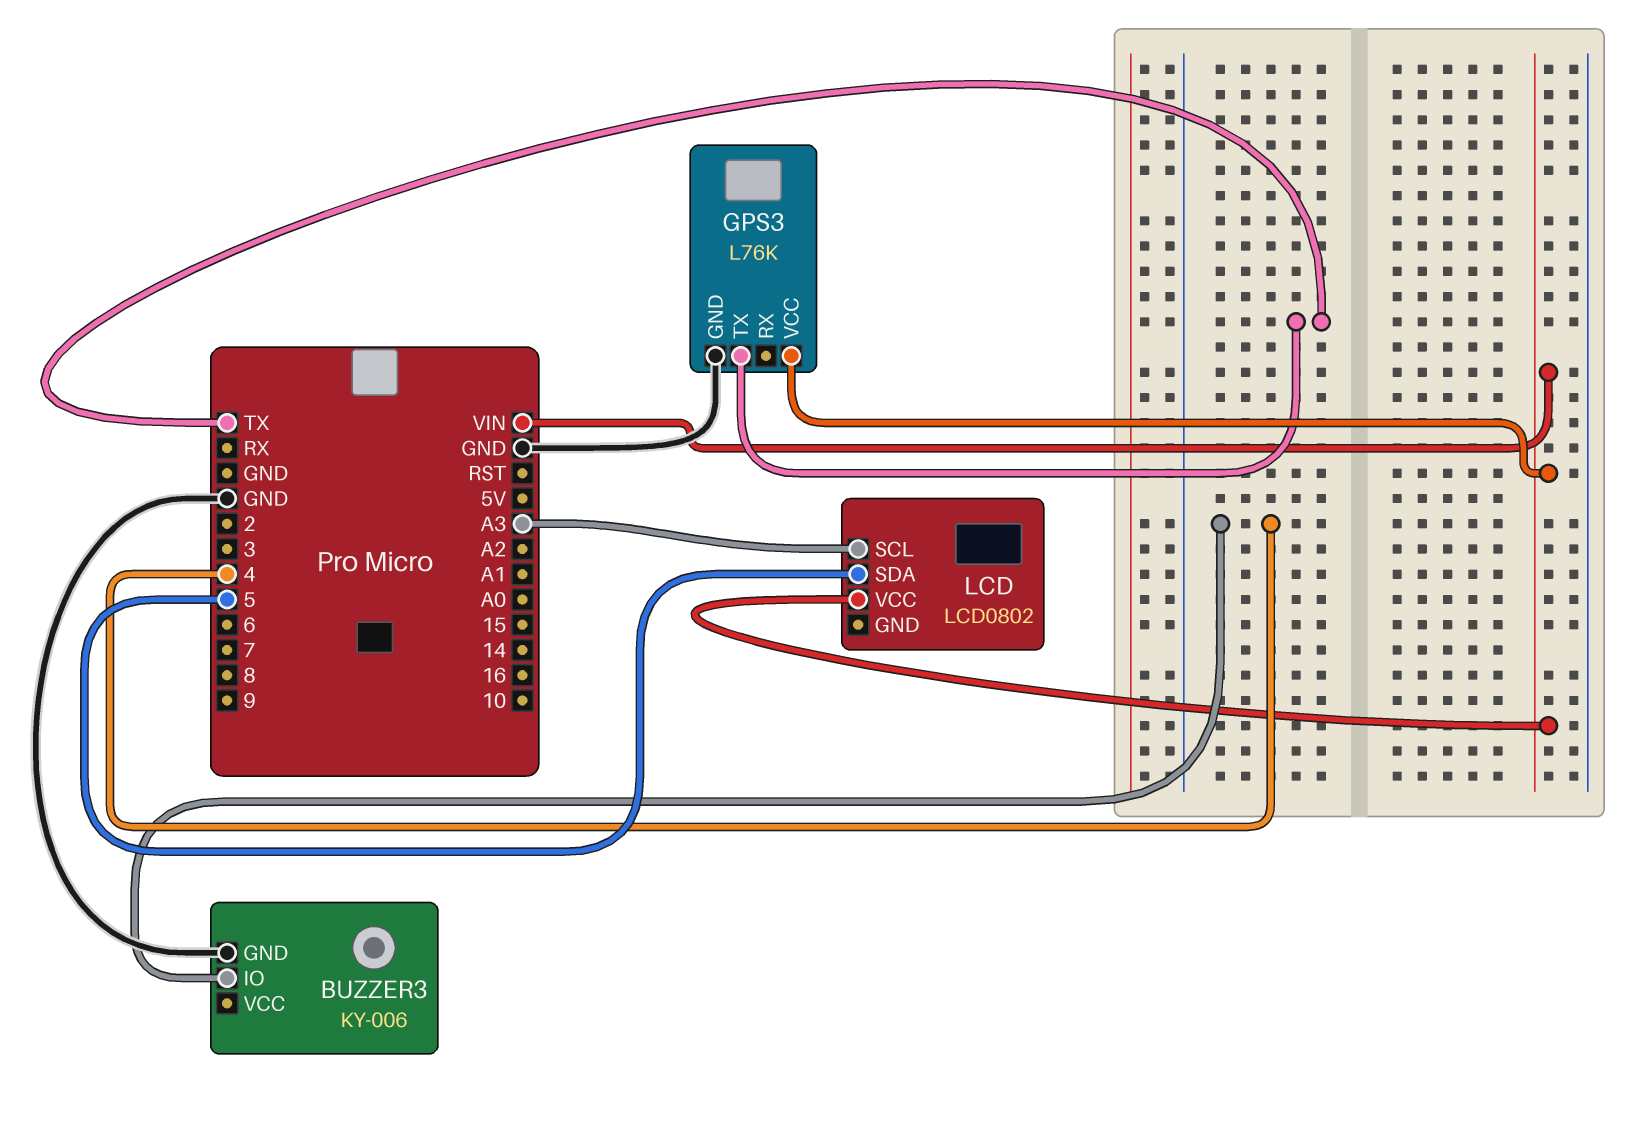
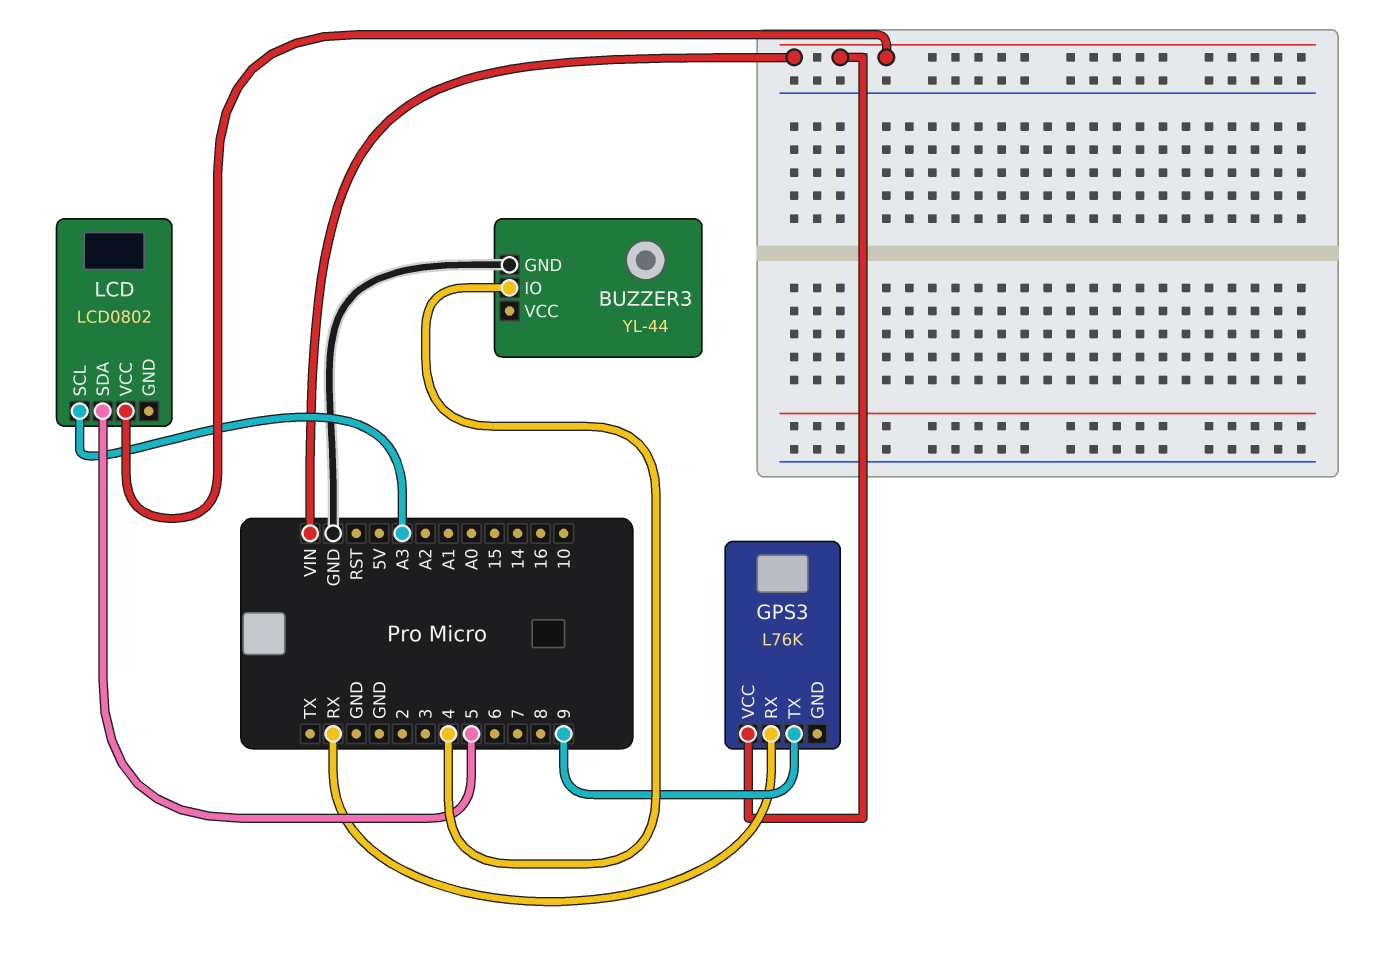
BUZZER3: KY-006 -> YL-44
GPS3 pin GND: GND -> none
GPS3 pin RX: none -> RX
GPS3 pin TX: TX -> 9

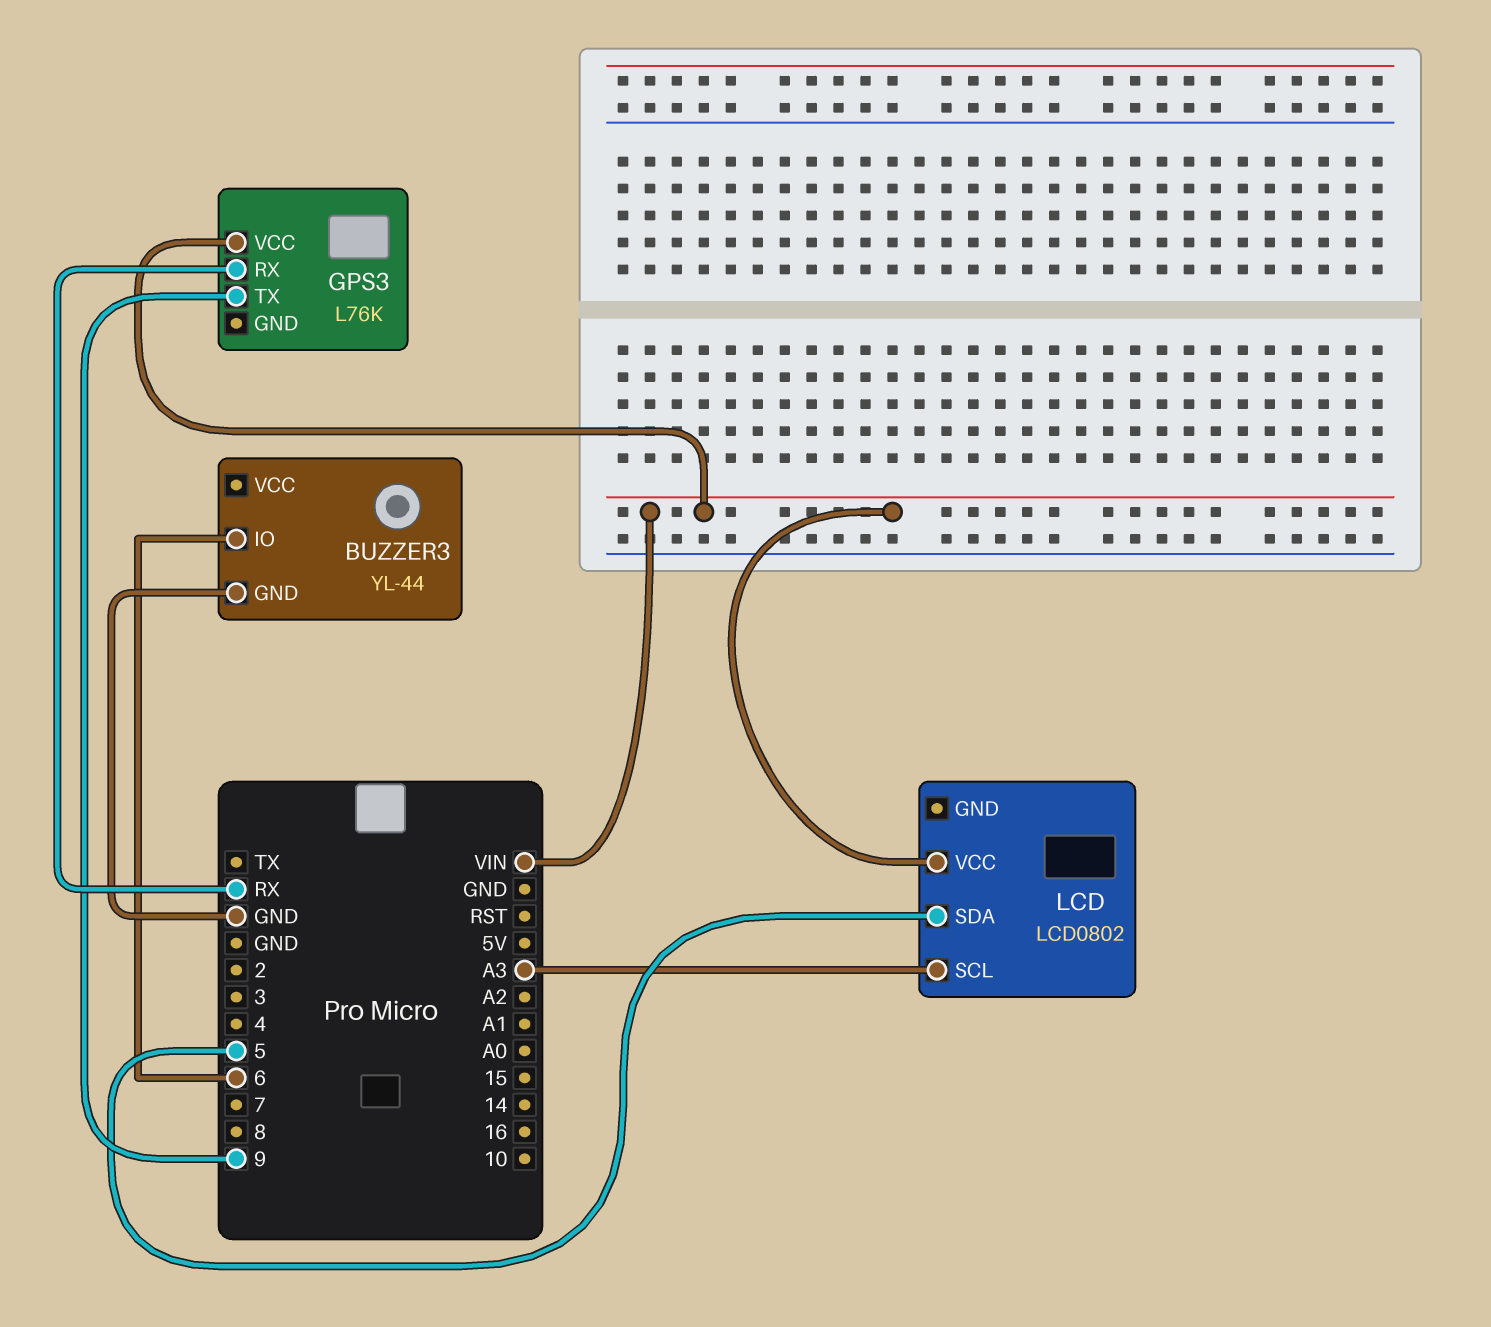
BUZZER3 pin IO: 4 -> 6

